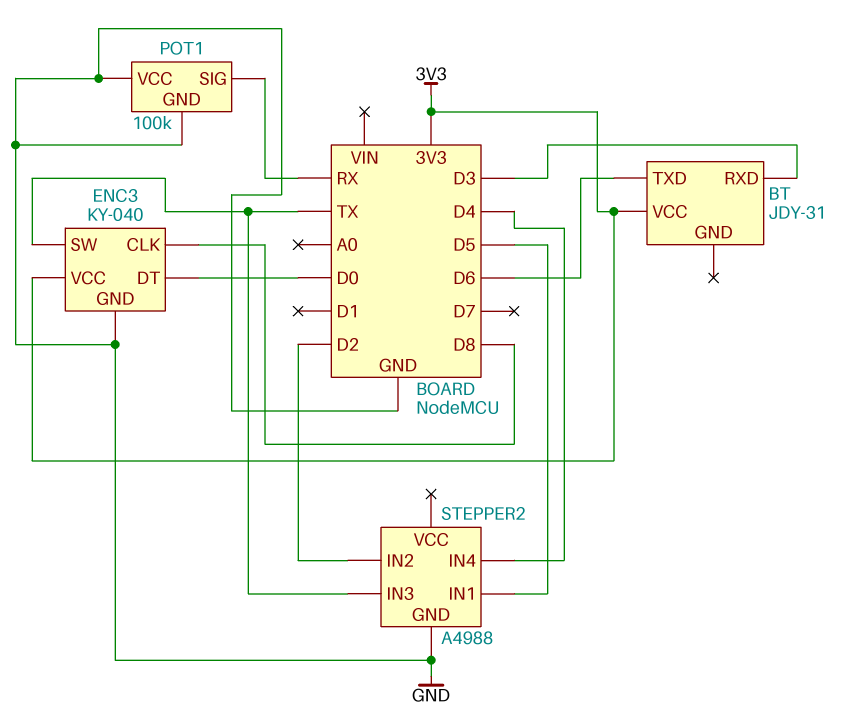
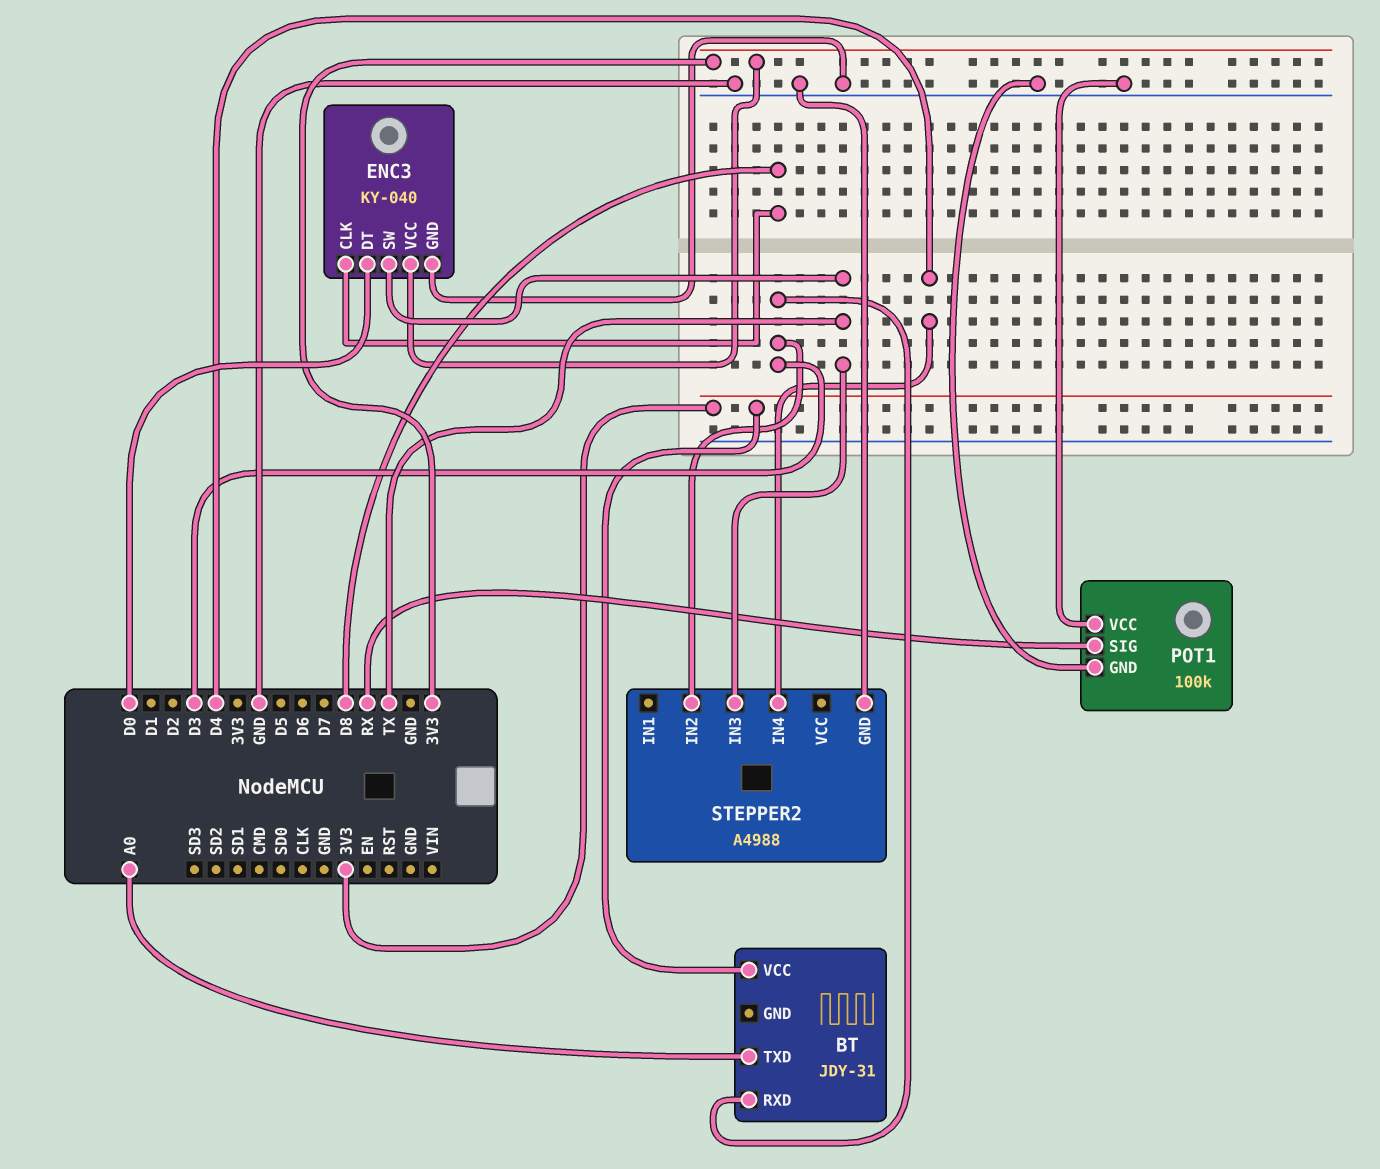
BT pin TXD: D6 -> A0
STEPPER2 pin IN1: D5 -> none
STEPPER2 pin IN2: D2 -> D3

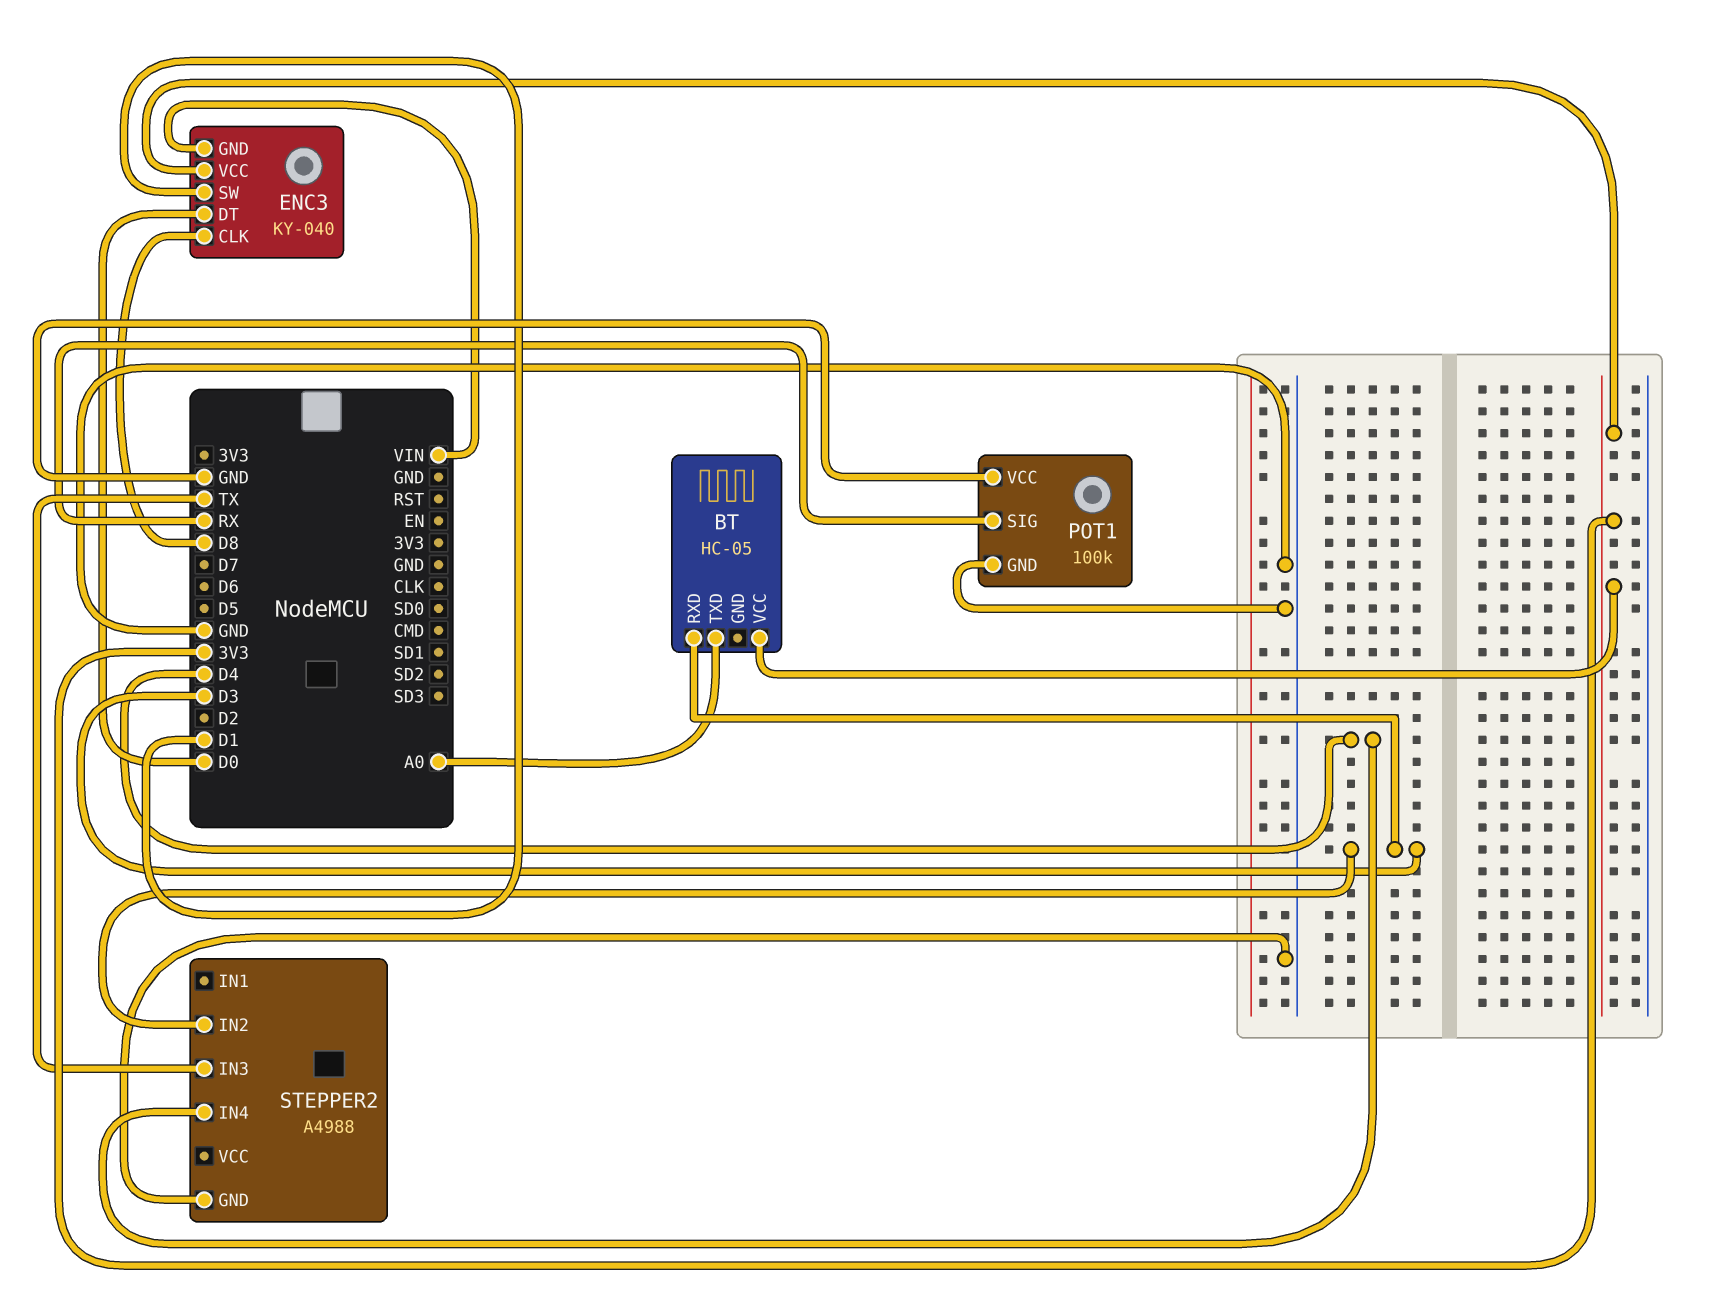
BT: JDY-31 -> HC-05
ENC3 pin GND: GND -> VIN
ENC3 pin SW: TX -> D1

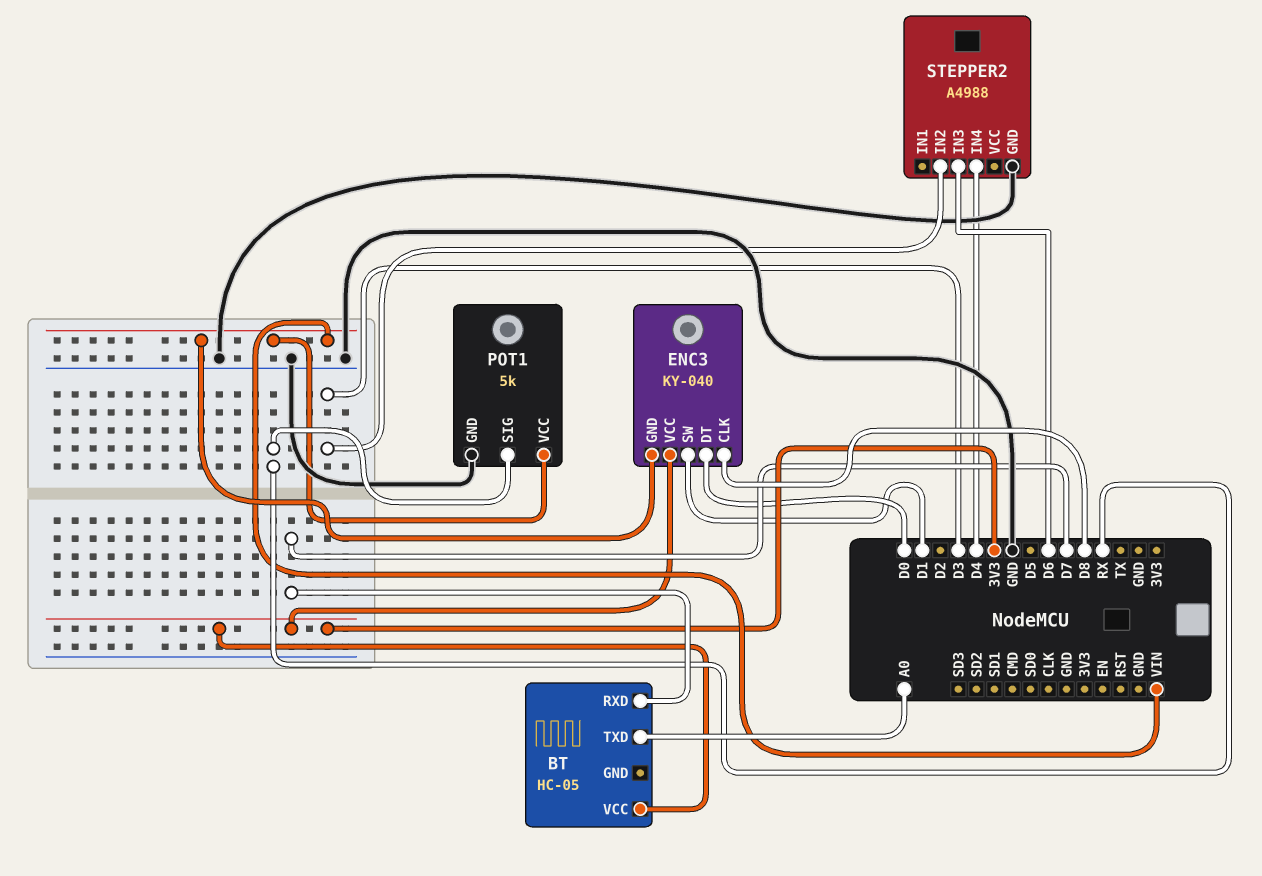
BT pin RXD: D3 -> D7
POT1: 100k -> 5k
POT1 pin VCC: GND -> VIN
STEPPER2 pin IN3: TX -> D6

